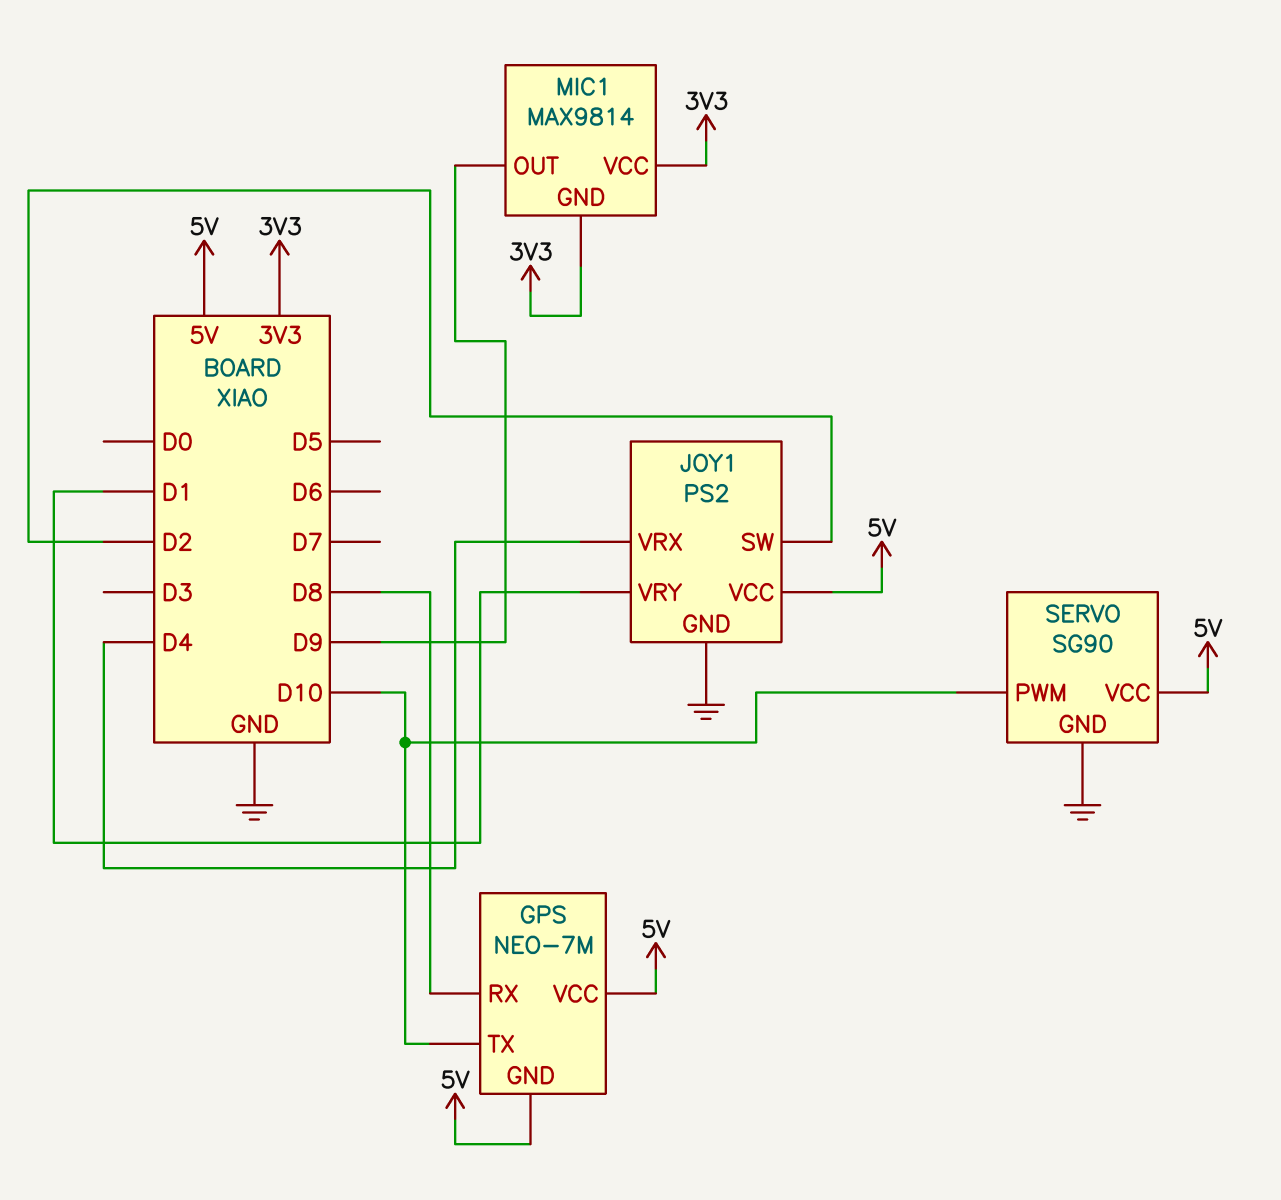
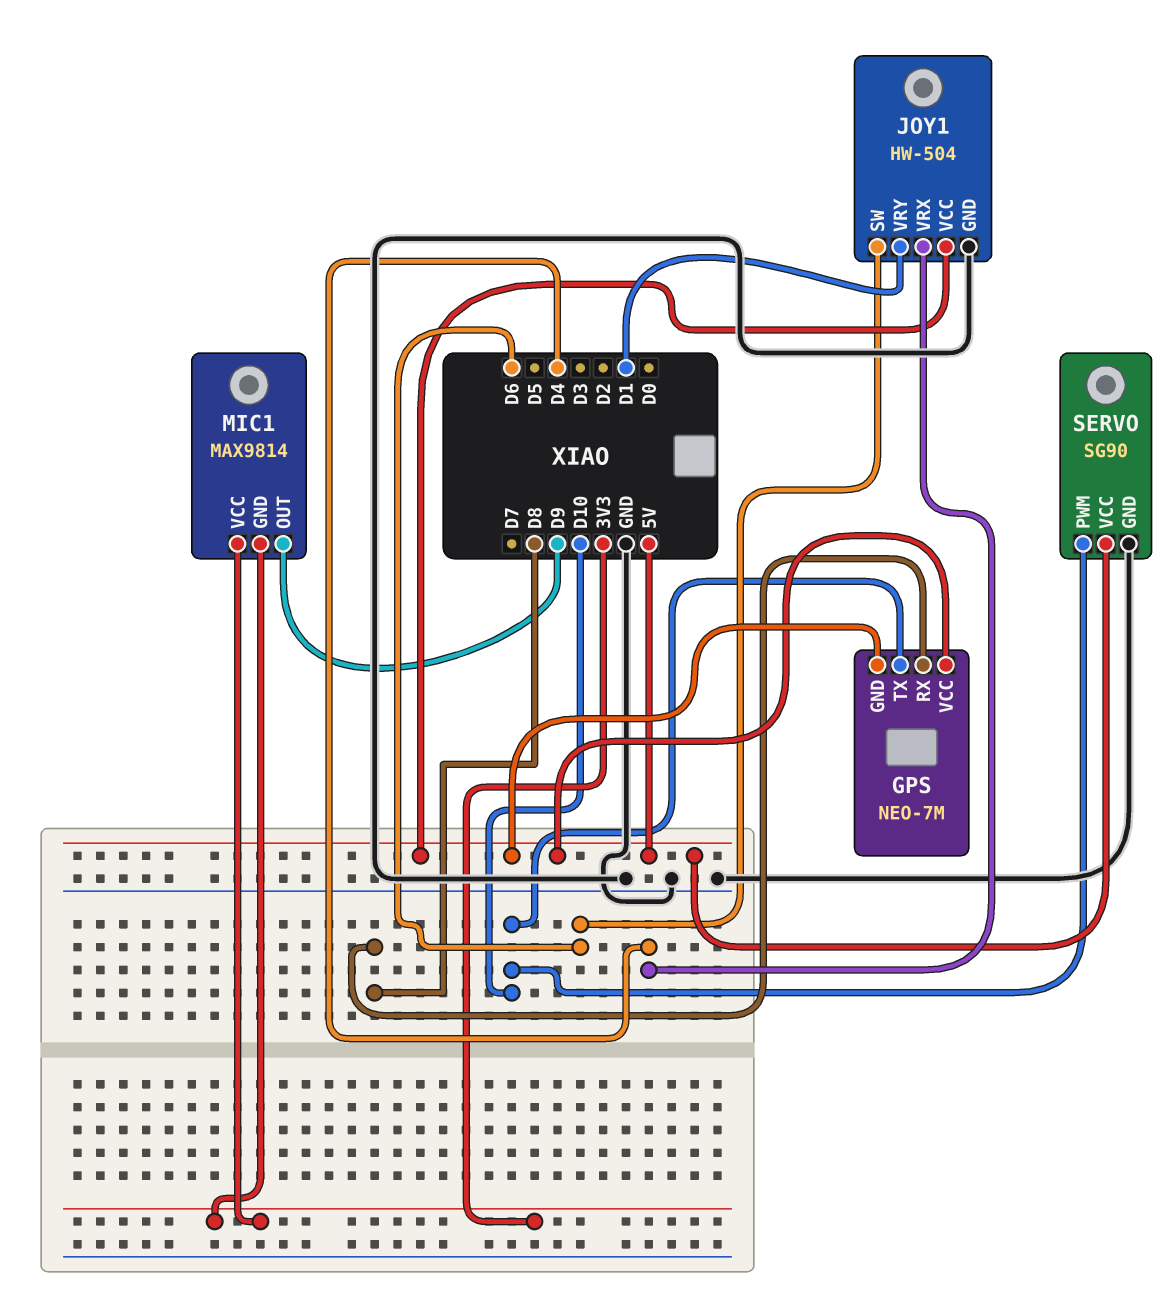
JOY1: PS2 -> HW-504
JOY1 pin SW: D2 -> D6

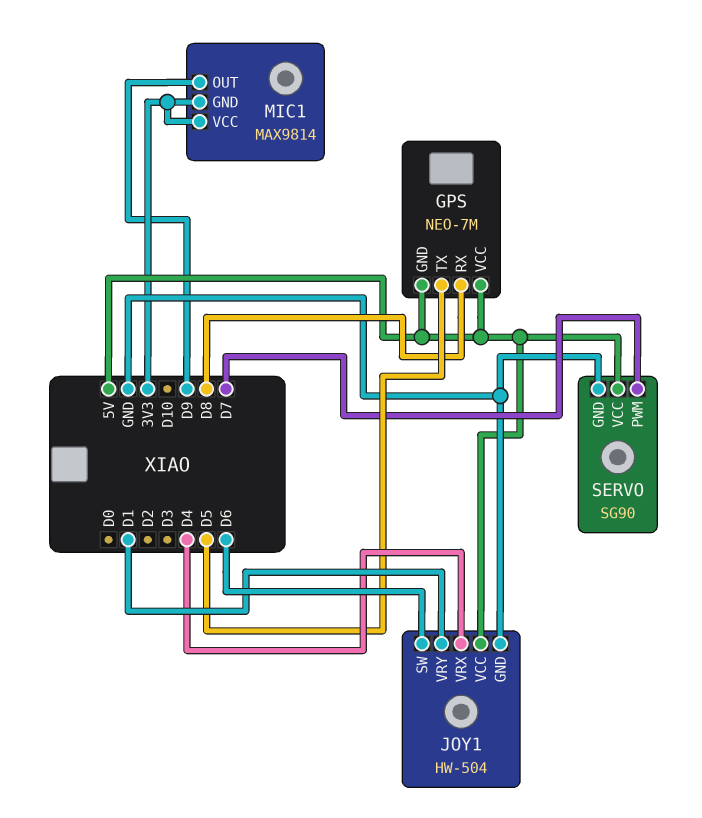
GPS pin TX: D10 -> D5
SERVO pin PWM: D10 -> D7

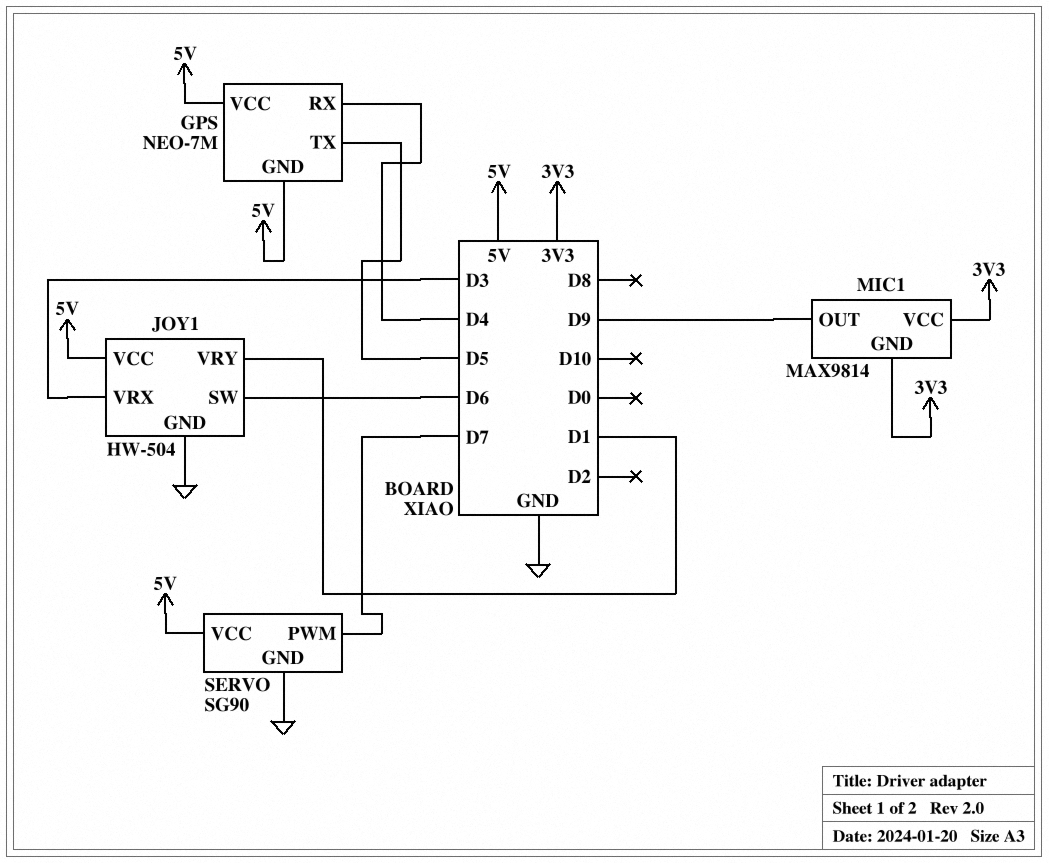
GPS pin RX: D8 -> D4
JOY1 pin VRX: D4 -> D3

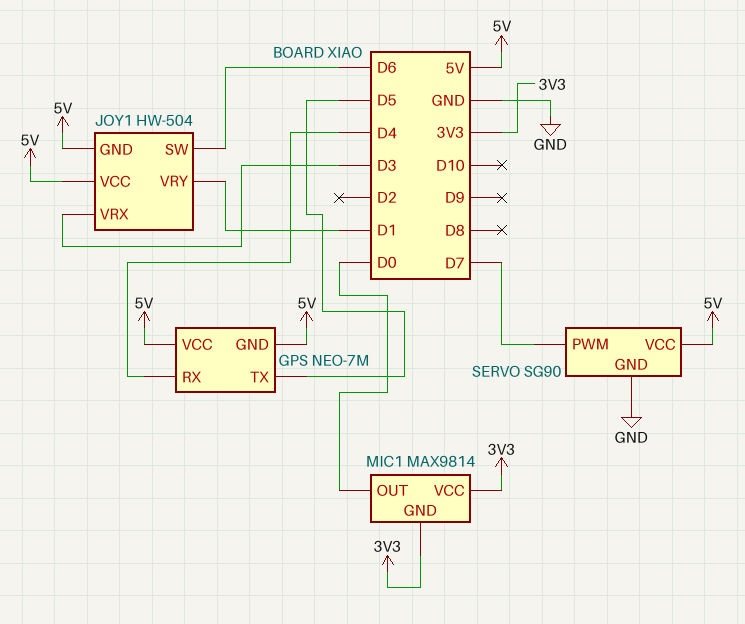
JOY1 pin GND: GND -> 5V
MIC1 pin OUT: D9 -> D0

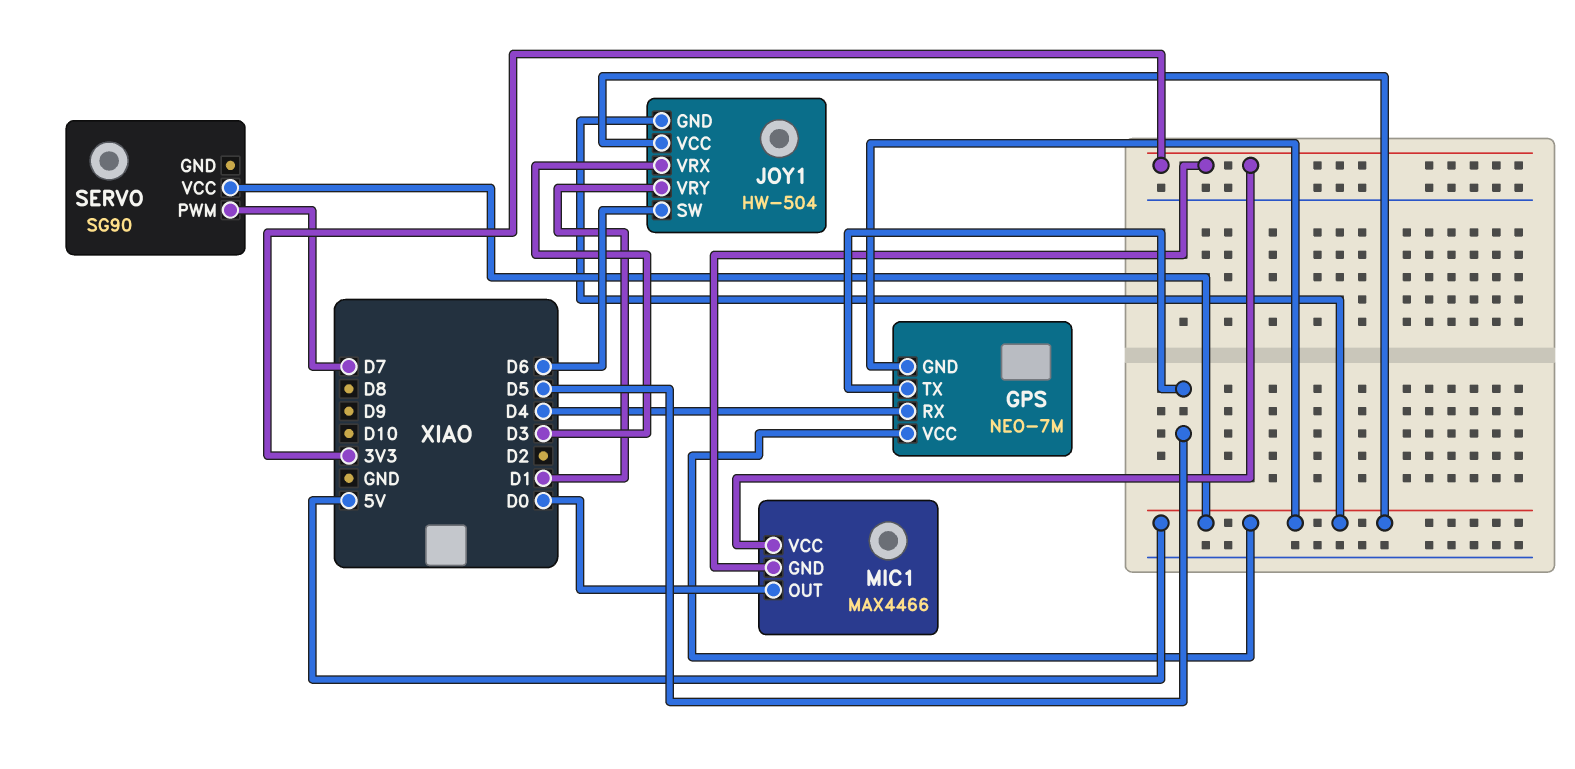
MIC1: MAX9814 -> MAX4466
SERVO pin GND: GND -> none

